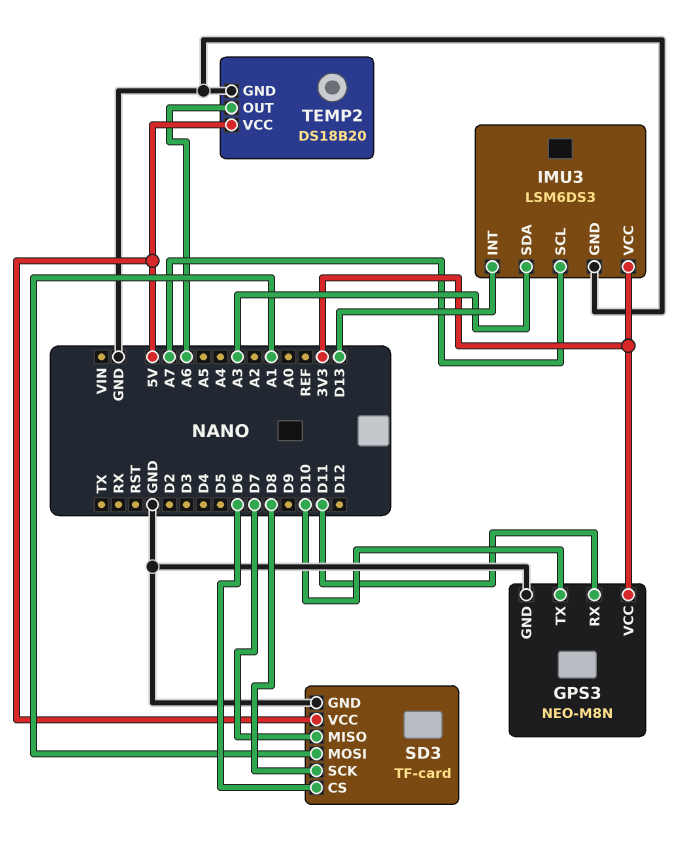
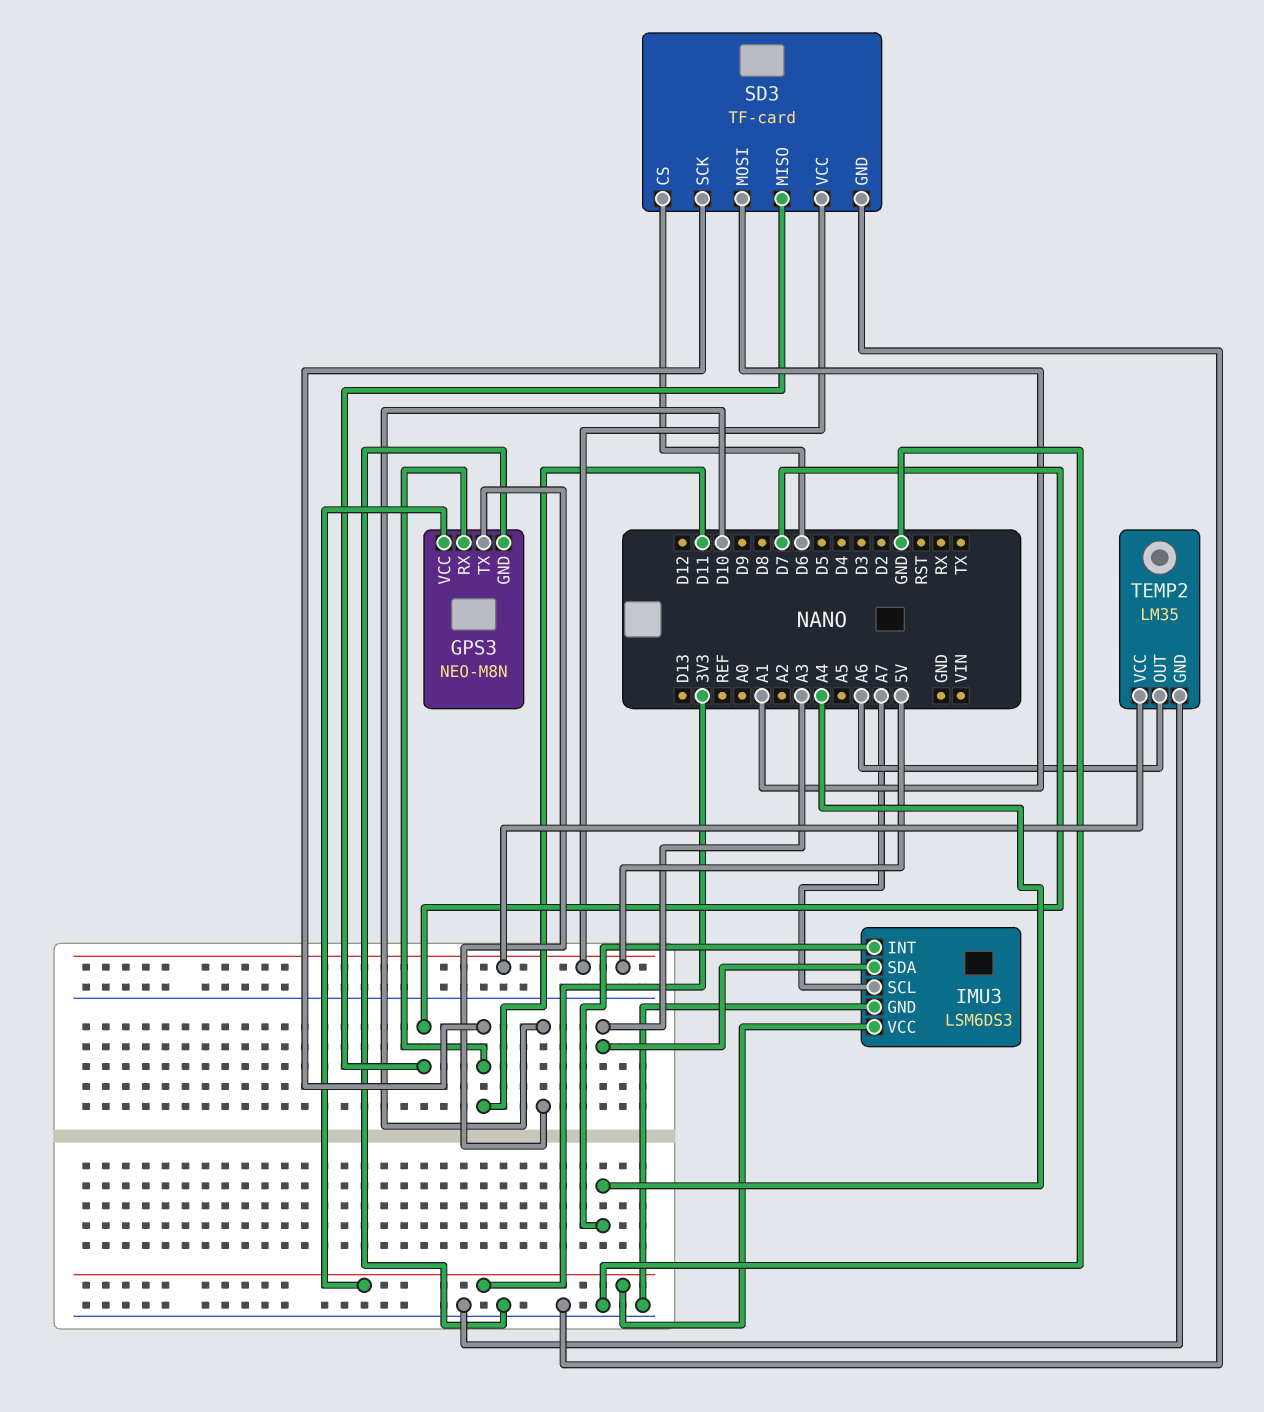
IMU3 pin INT: D13 -> A4
SD3 pin SCK: D8 -> D11
TEMP2: DS18B20 -> LM35

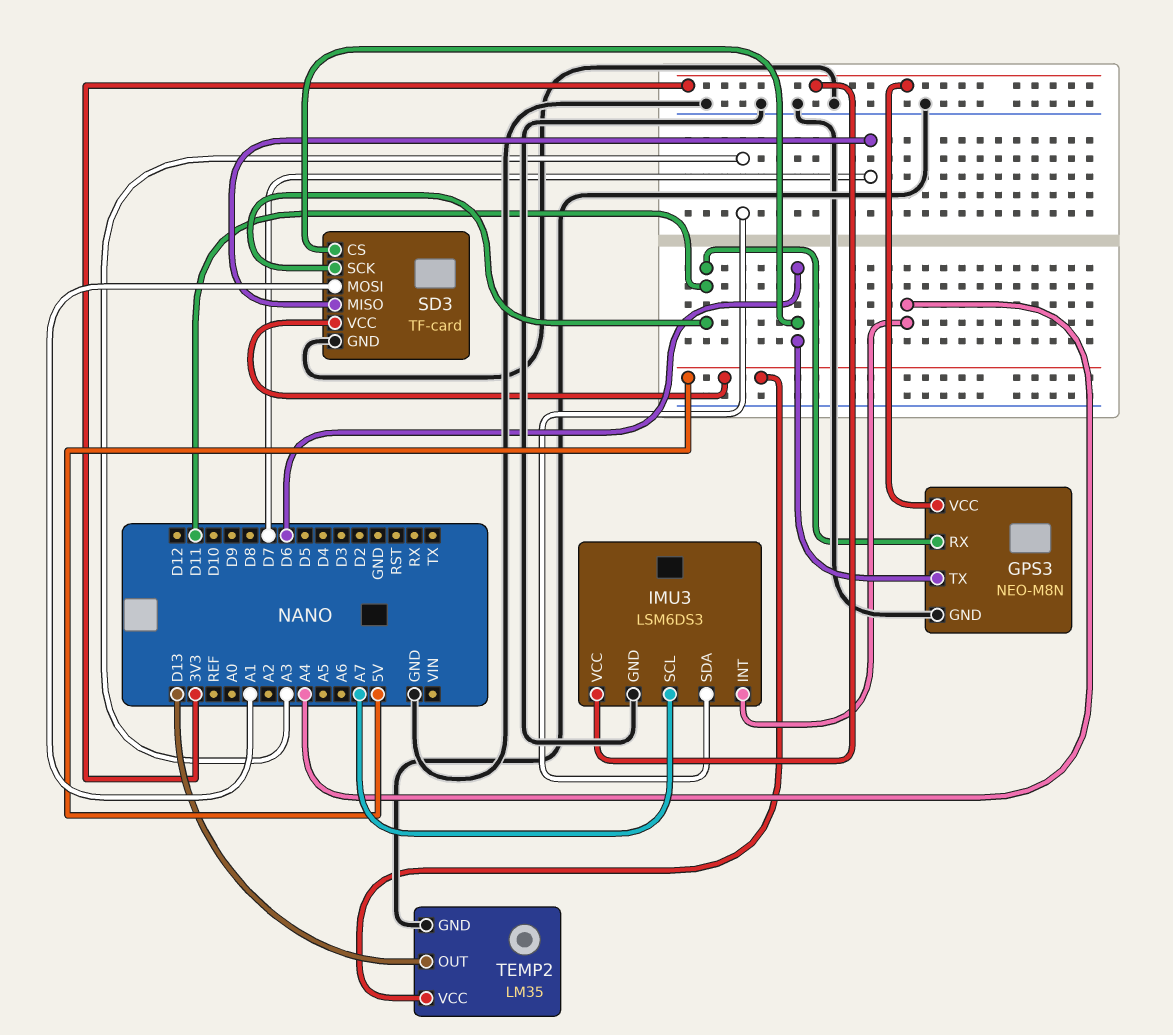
GPS3 pin TX: D10 -> D6
TEMP2 pin OUT: A6 -> D13

